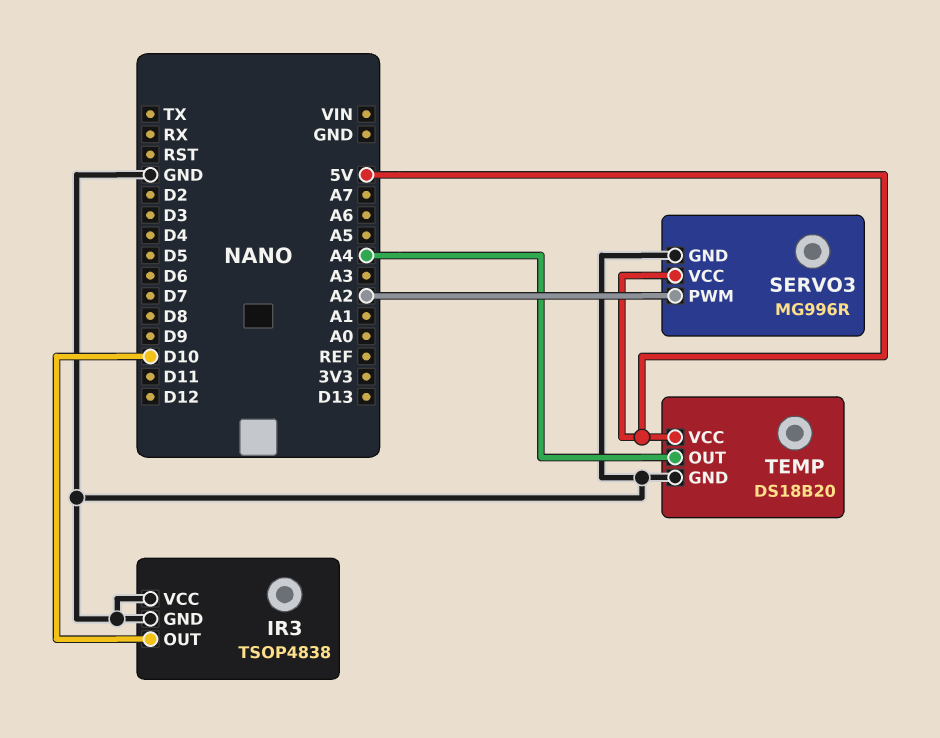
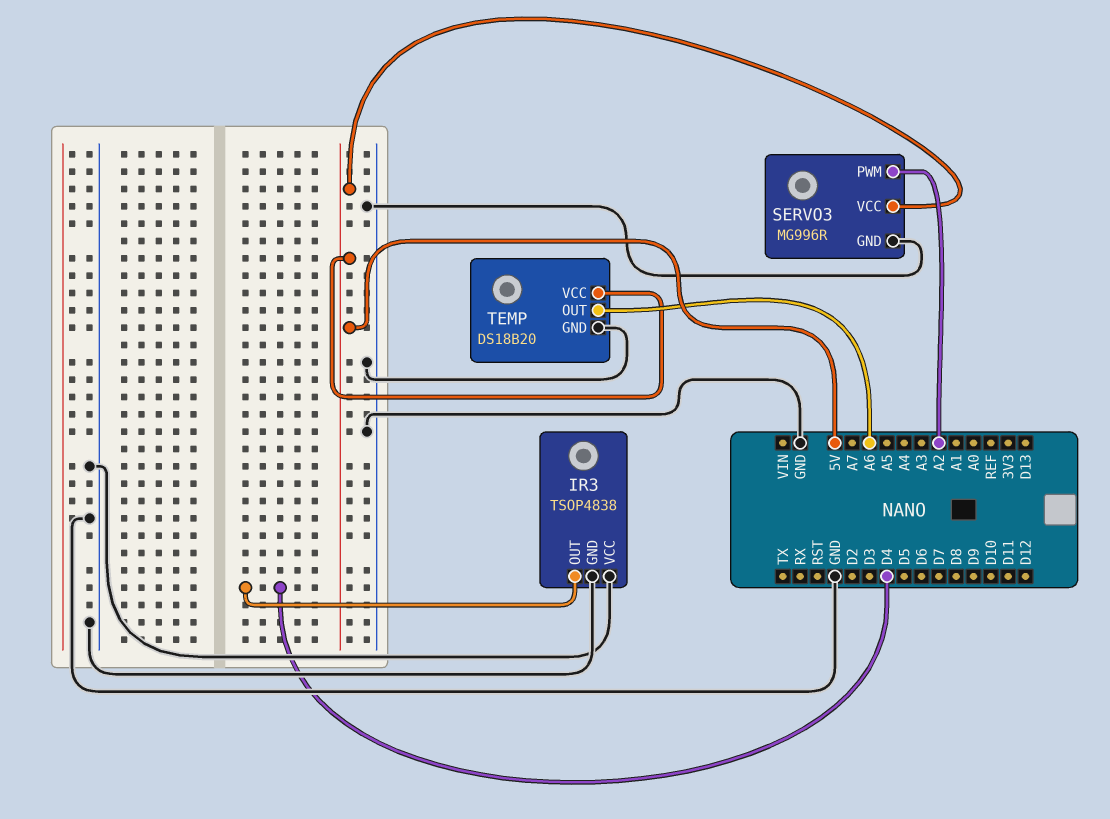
IR3 pin OUT: D10 -> D4
TEMP pin OUT: A4 -> A6

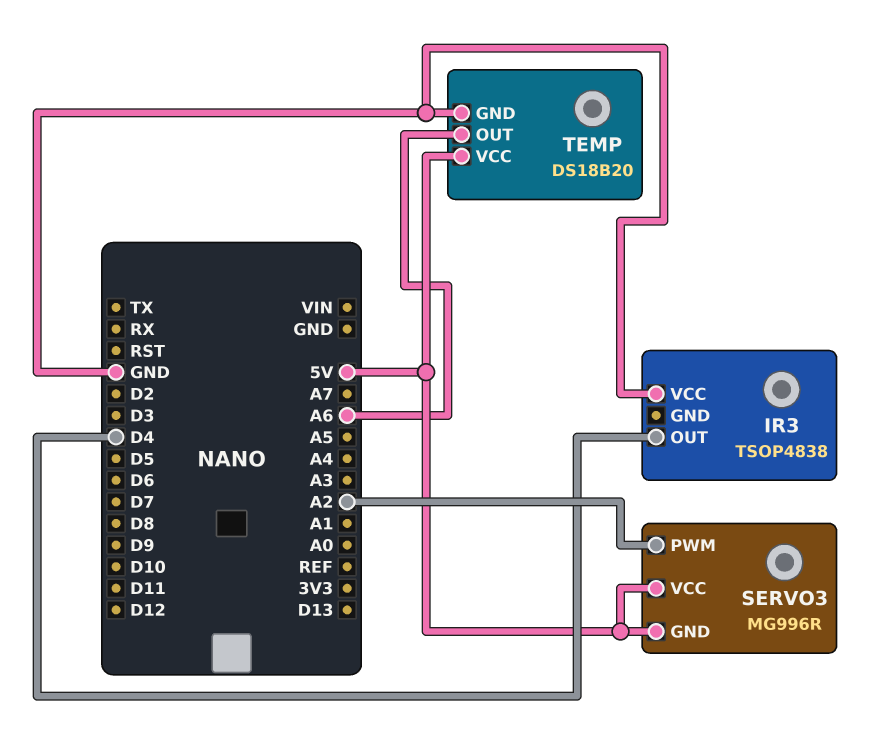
IR3 pin GND: GND -> none
SERVO3 pin GND: GND -> 5V

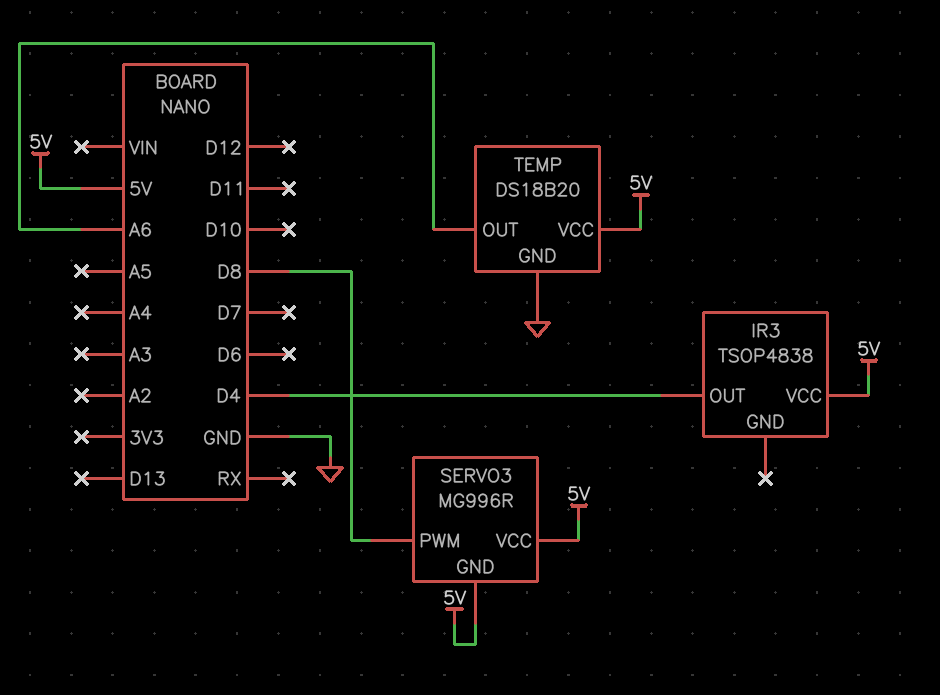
IR3 pin VCC: GND -> 5V
SERVO3 pin PWM: A2 -> D8

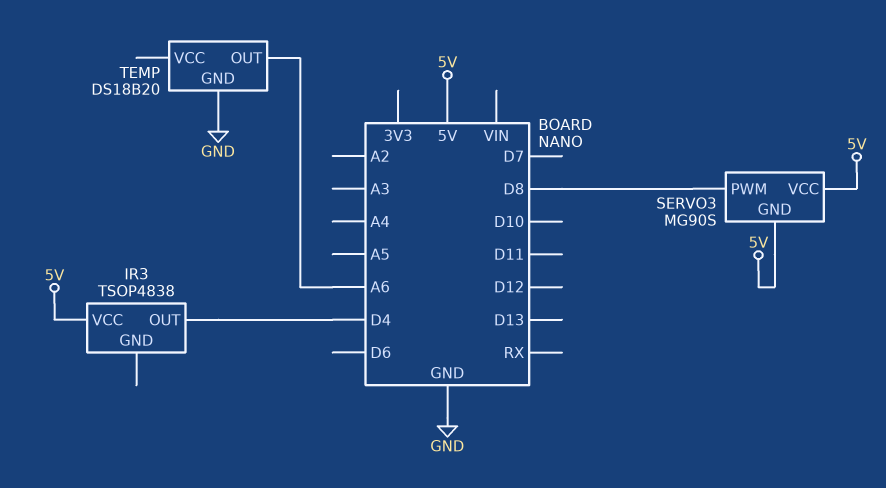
SERVO3: MG996R -> MG90S
TEMP pin VCC: 5V -> none

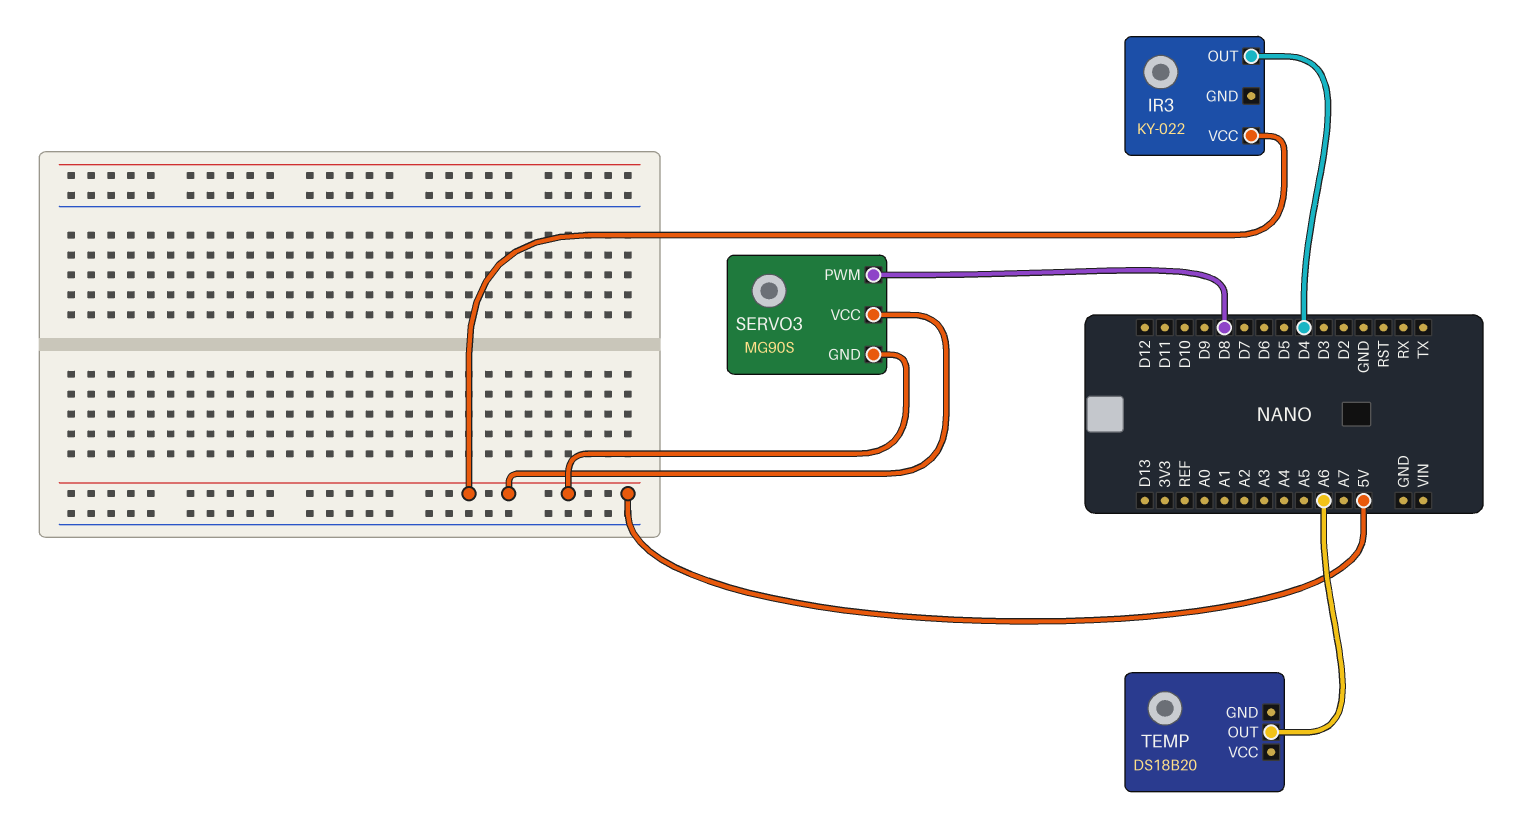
IR3: TSOP4838 -> KY-022
TEMP pin GND: GND -> none

